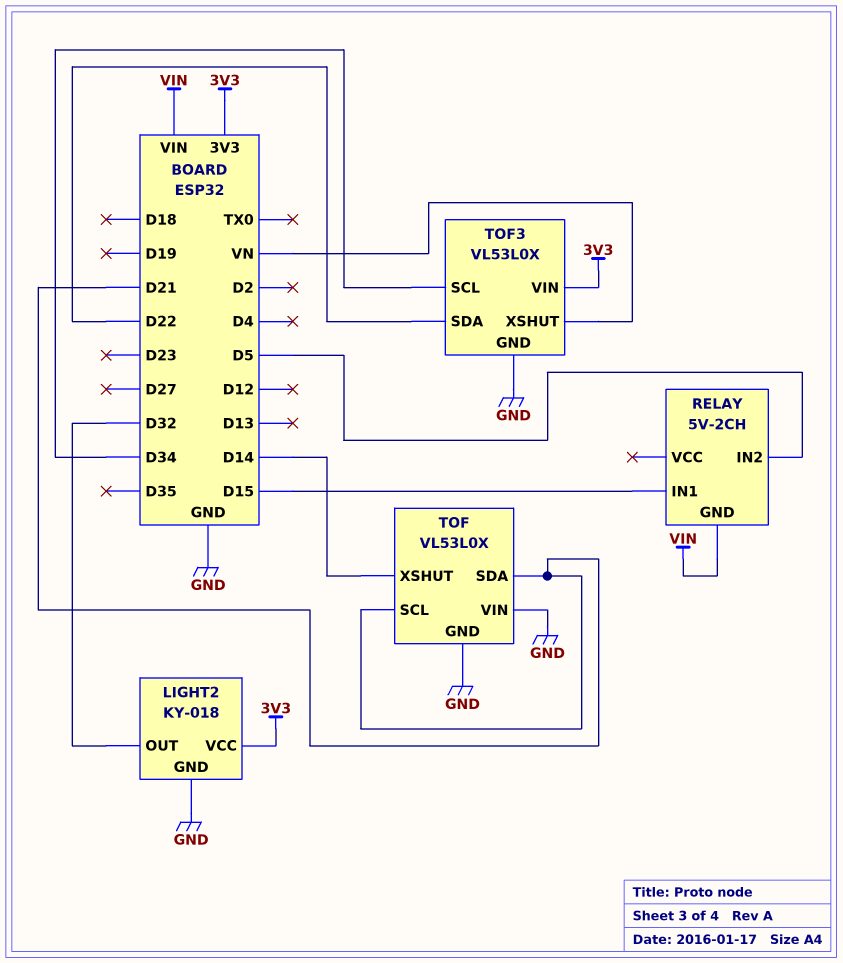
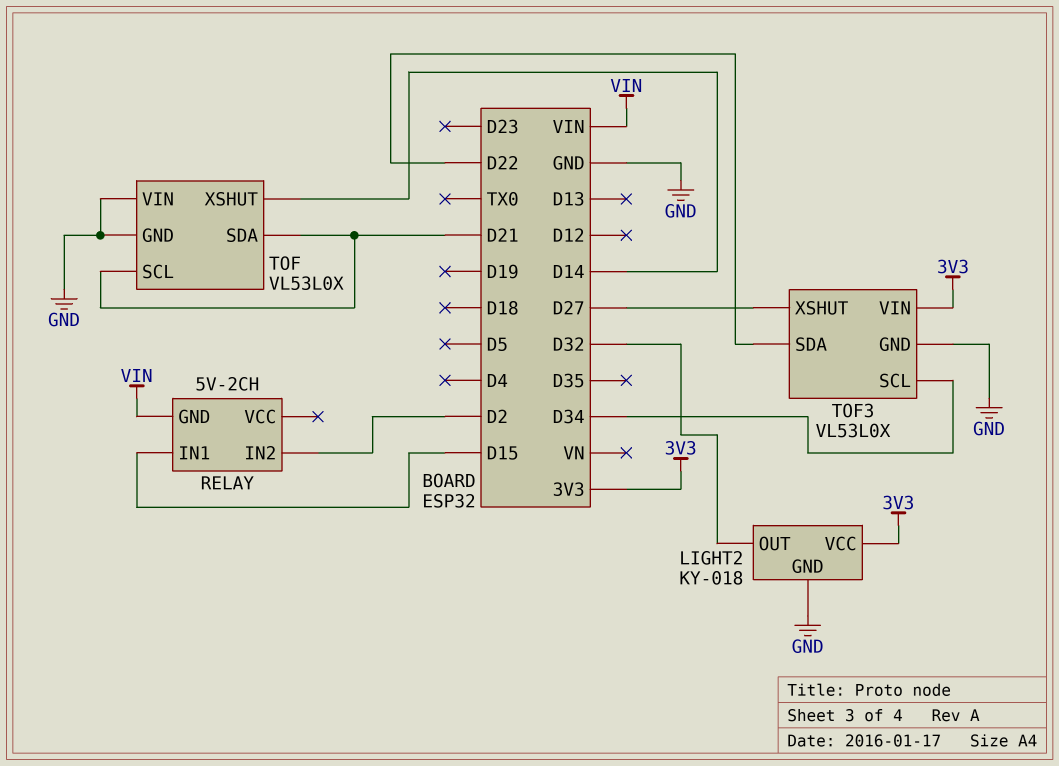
RELAY pin IN2: D5 -> D2
TOF3 pin XSHUT: VN -> D27

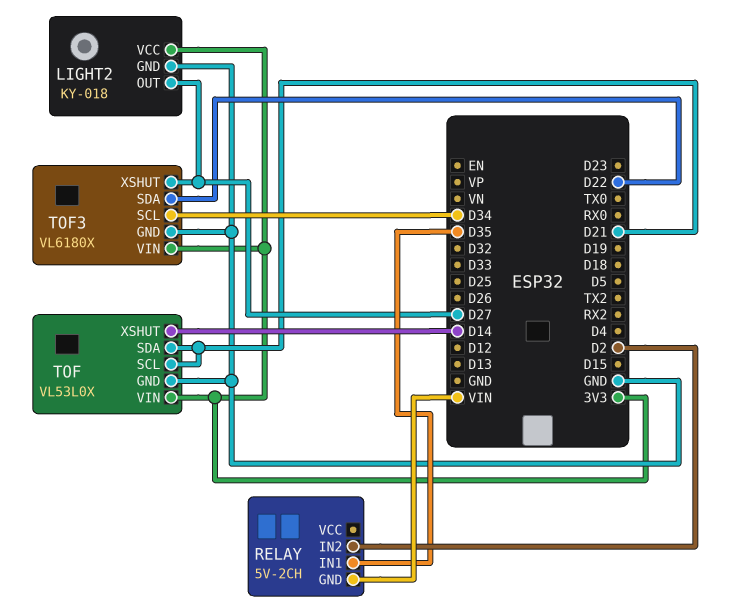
LIGHT2 pin OUT: D32 -> D27
RELAY pin IN1: D15 -> D35
TOF pin VIN: GND -> 3V3
TOF3: VL53L0X -> VL6180X

